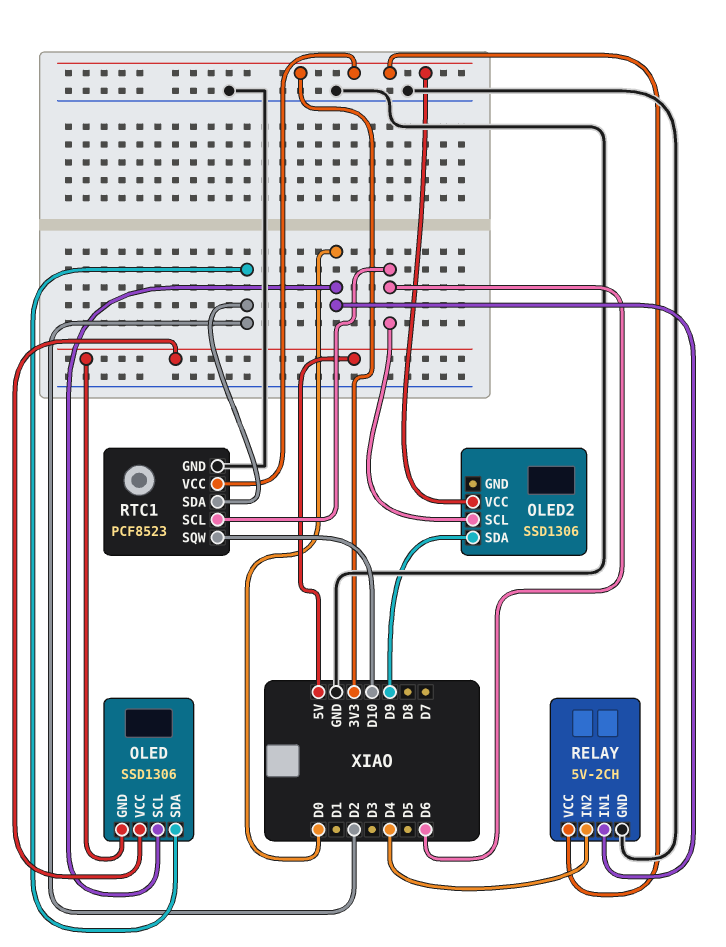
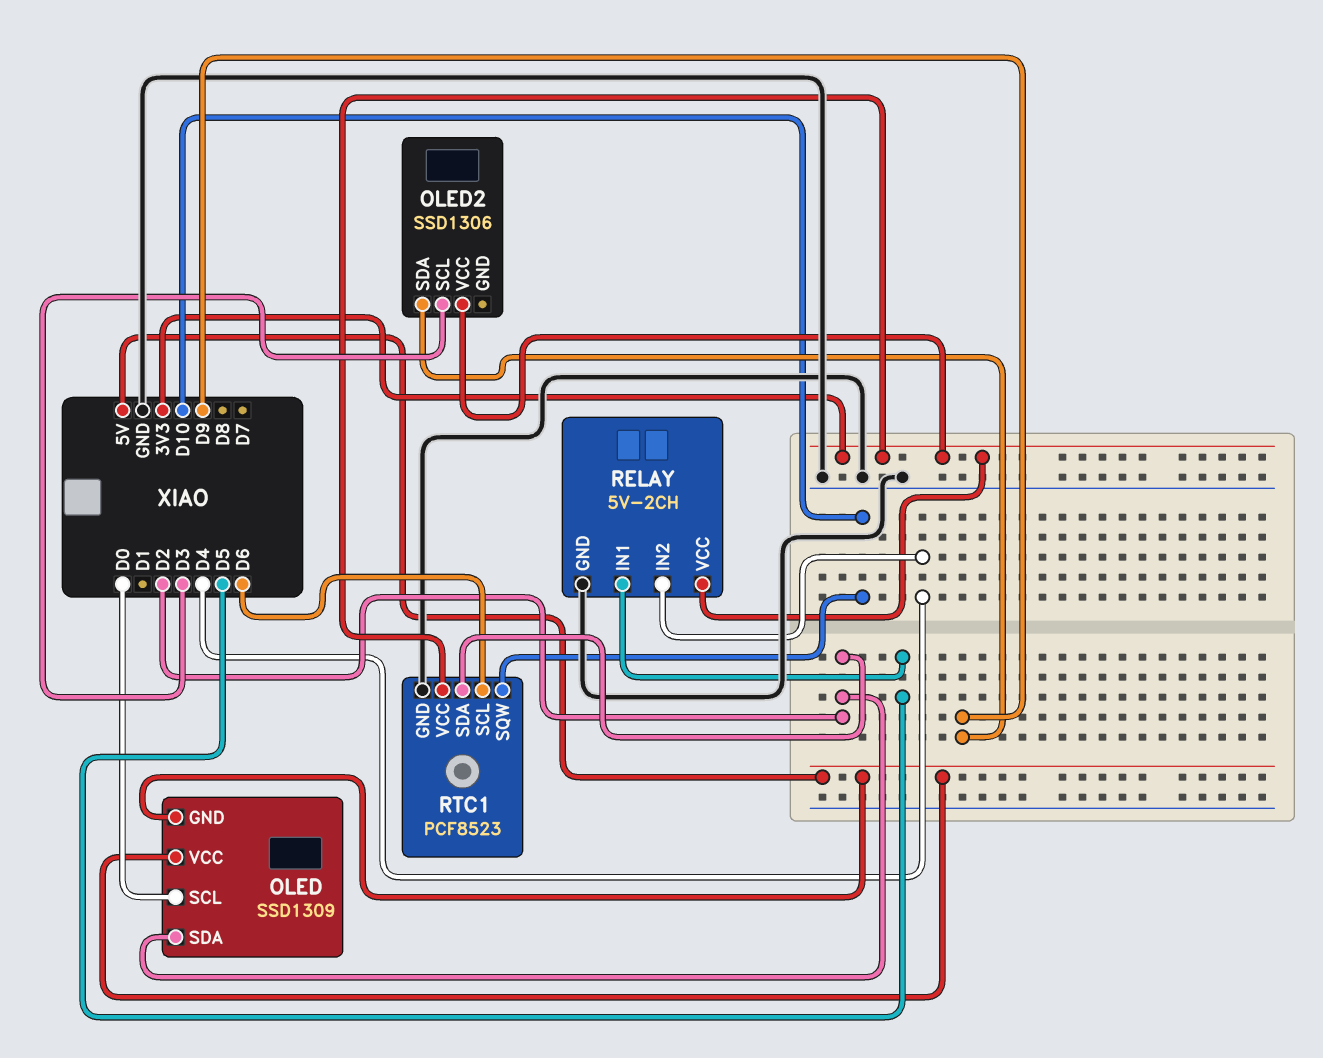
OLED: SSD1306 -> SSD1309
OLED2 pin SCL: D6 -> D3
RELAY pin IN1: D0 -> D5

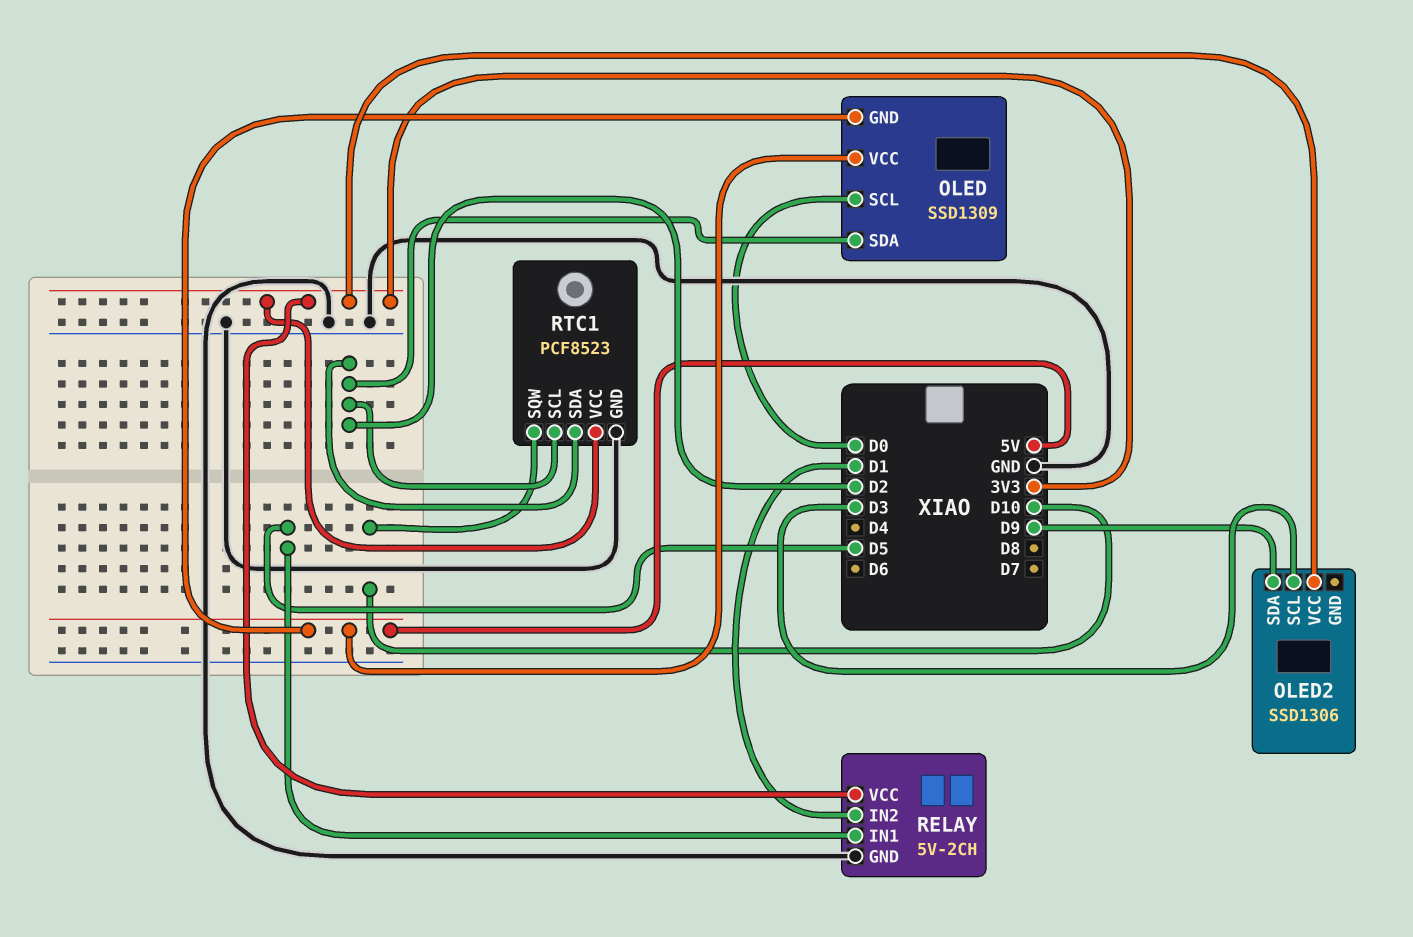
RELAY pin IN2: D4 -> D1
RTC1 pin SCL: D6 -> D2

